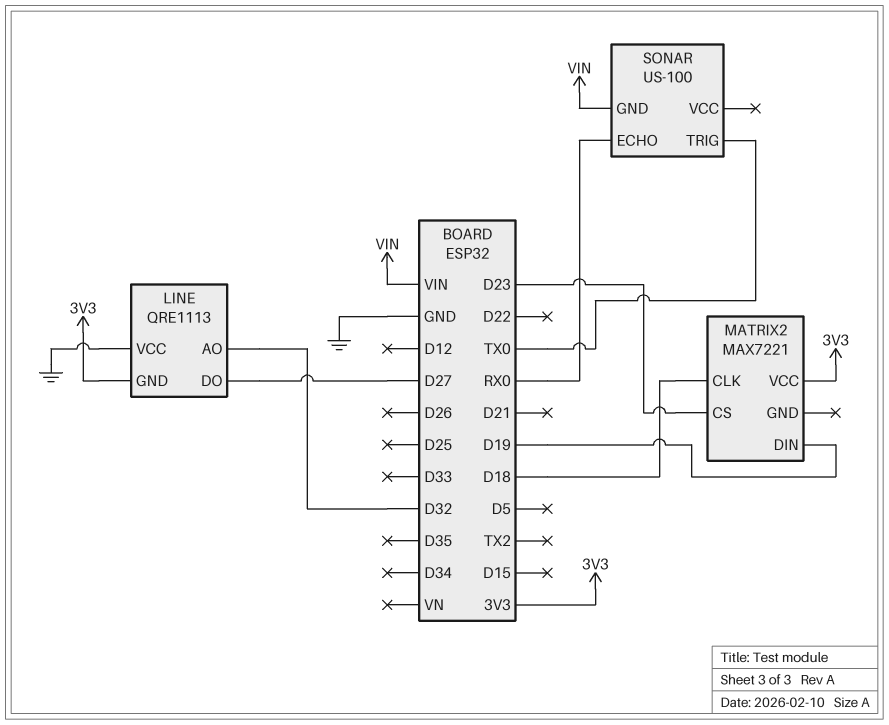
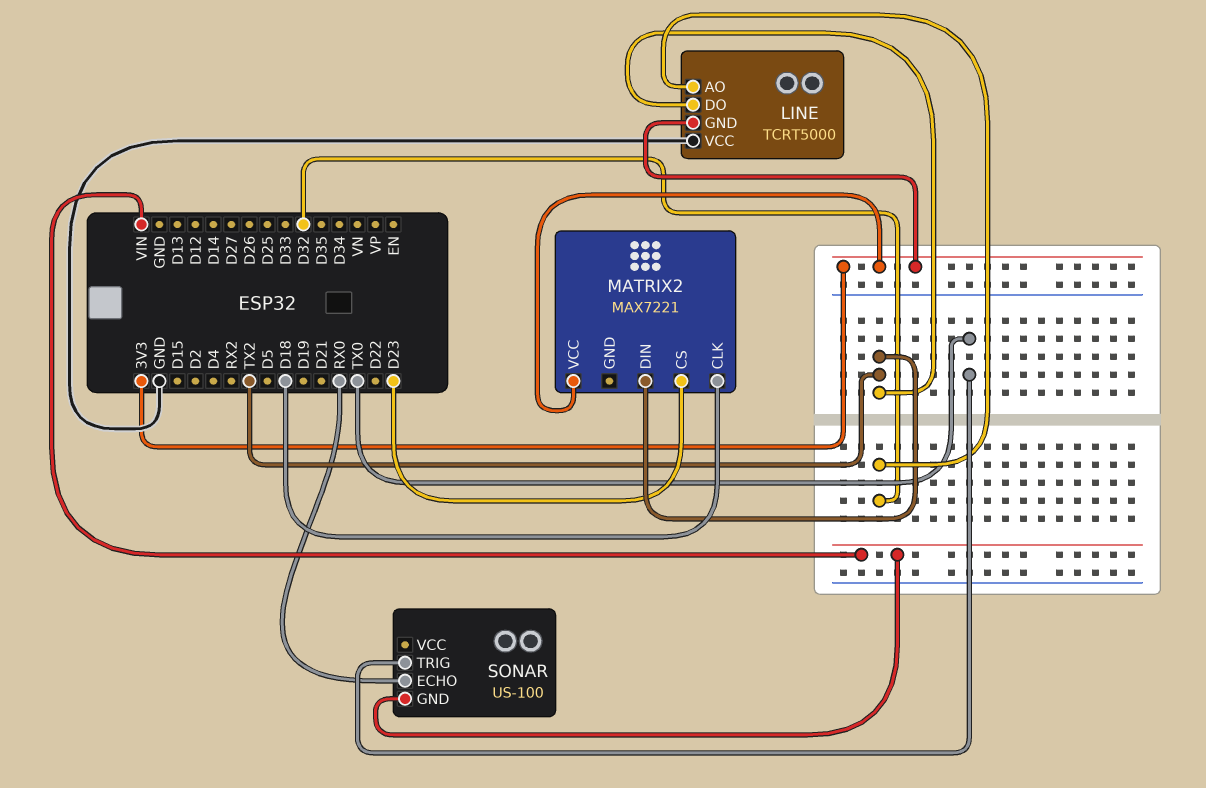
LINE: QRE1113 -> TCRT5000
LINE pin DO: D27 -> TX2
MATRIX2 pin DIN: D19 -> TX2

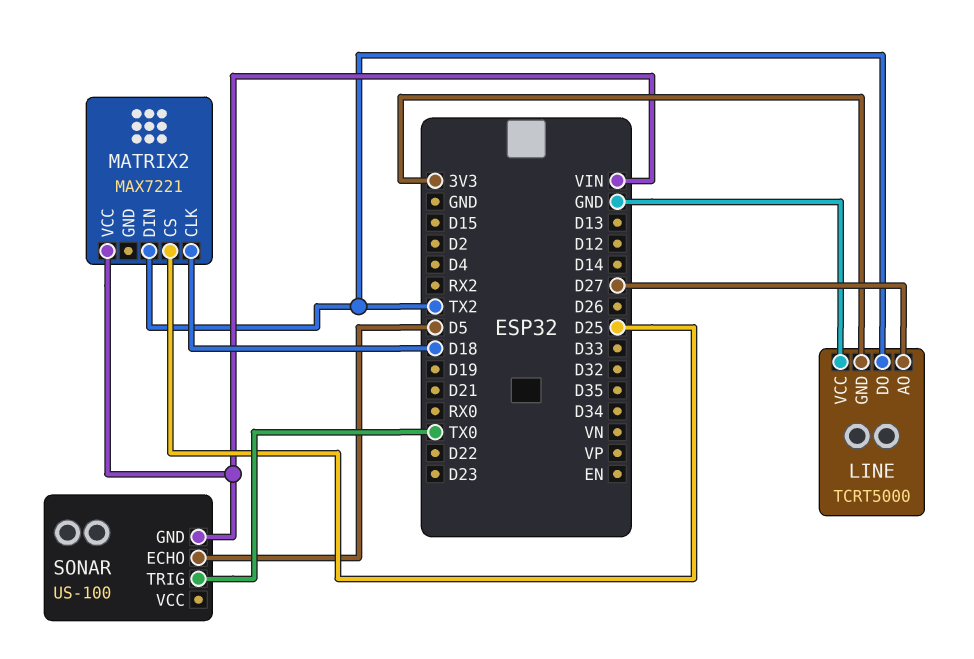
LINE pin AO: D32 -> D27
MATRIX2 pin CS: D23 -> D25
MATRIX2 pin VCC: 3V3 -> VIN
SONAR pin ECHO: RX0 -> D5

